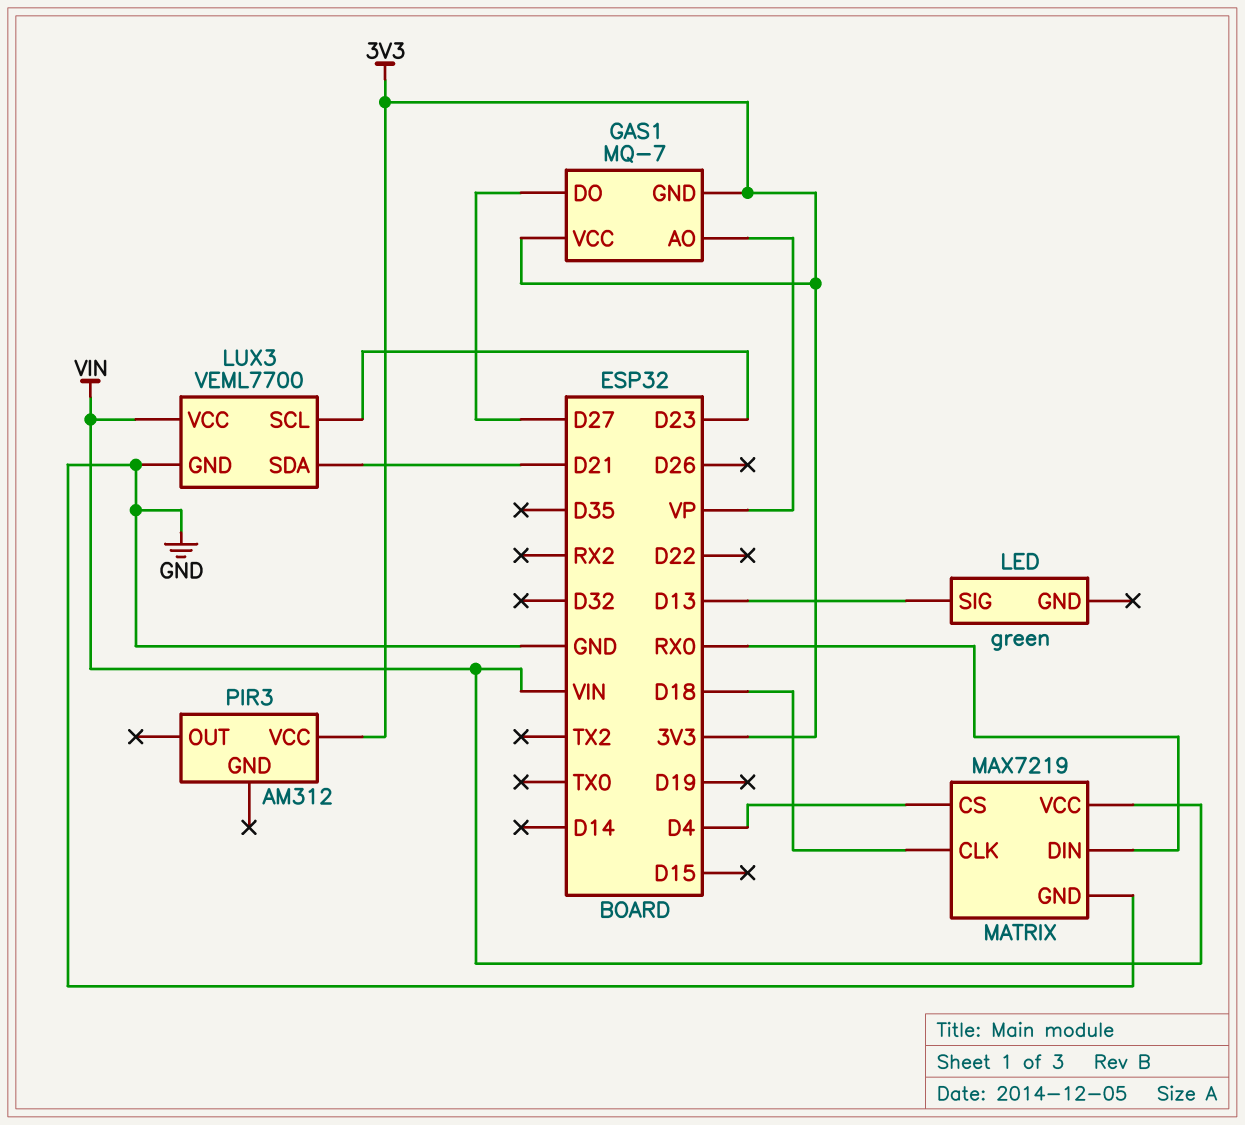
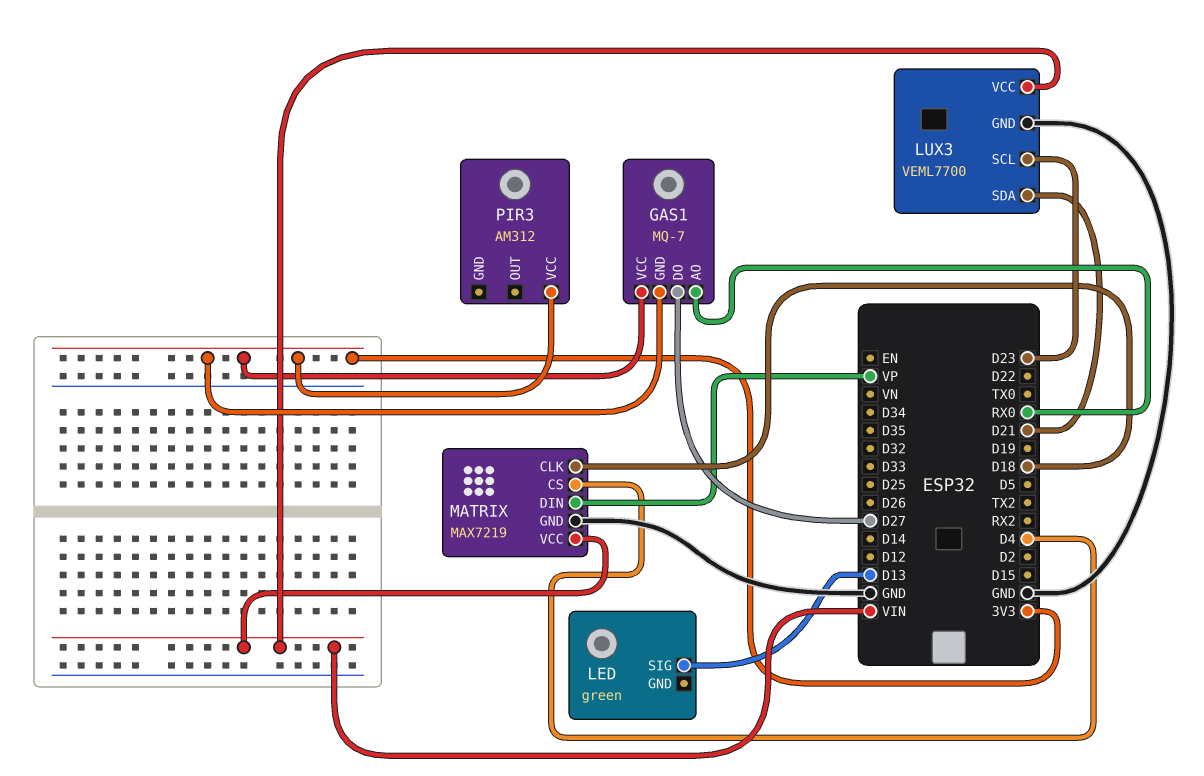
GAS1 pin AO: VP -> RX0
MATRIX pin DIN: RX0 -> VP

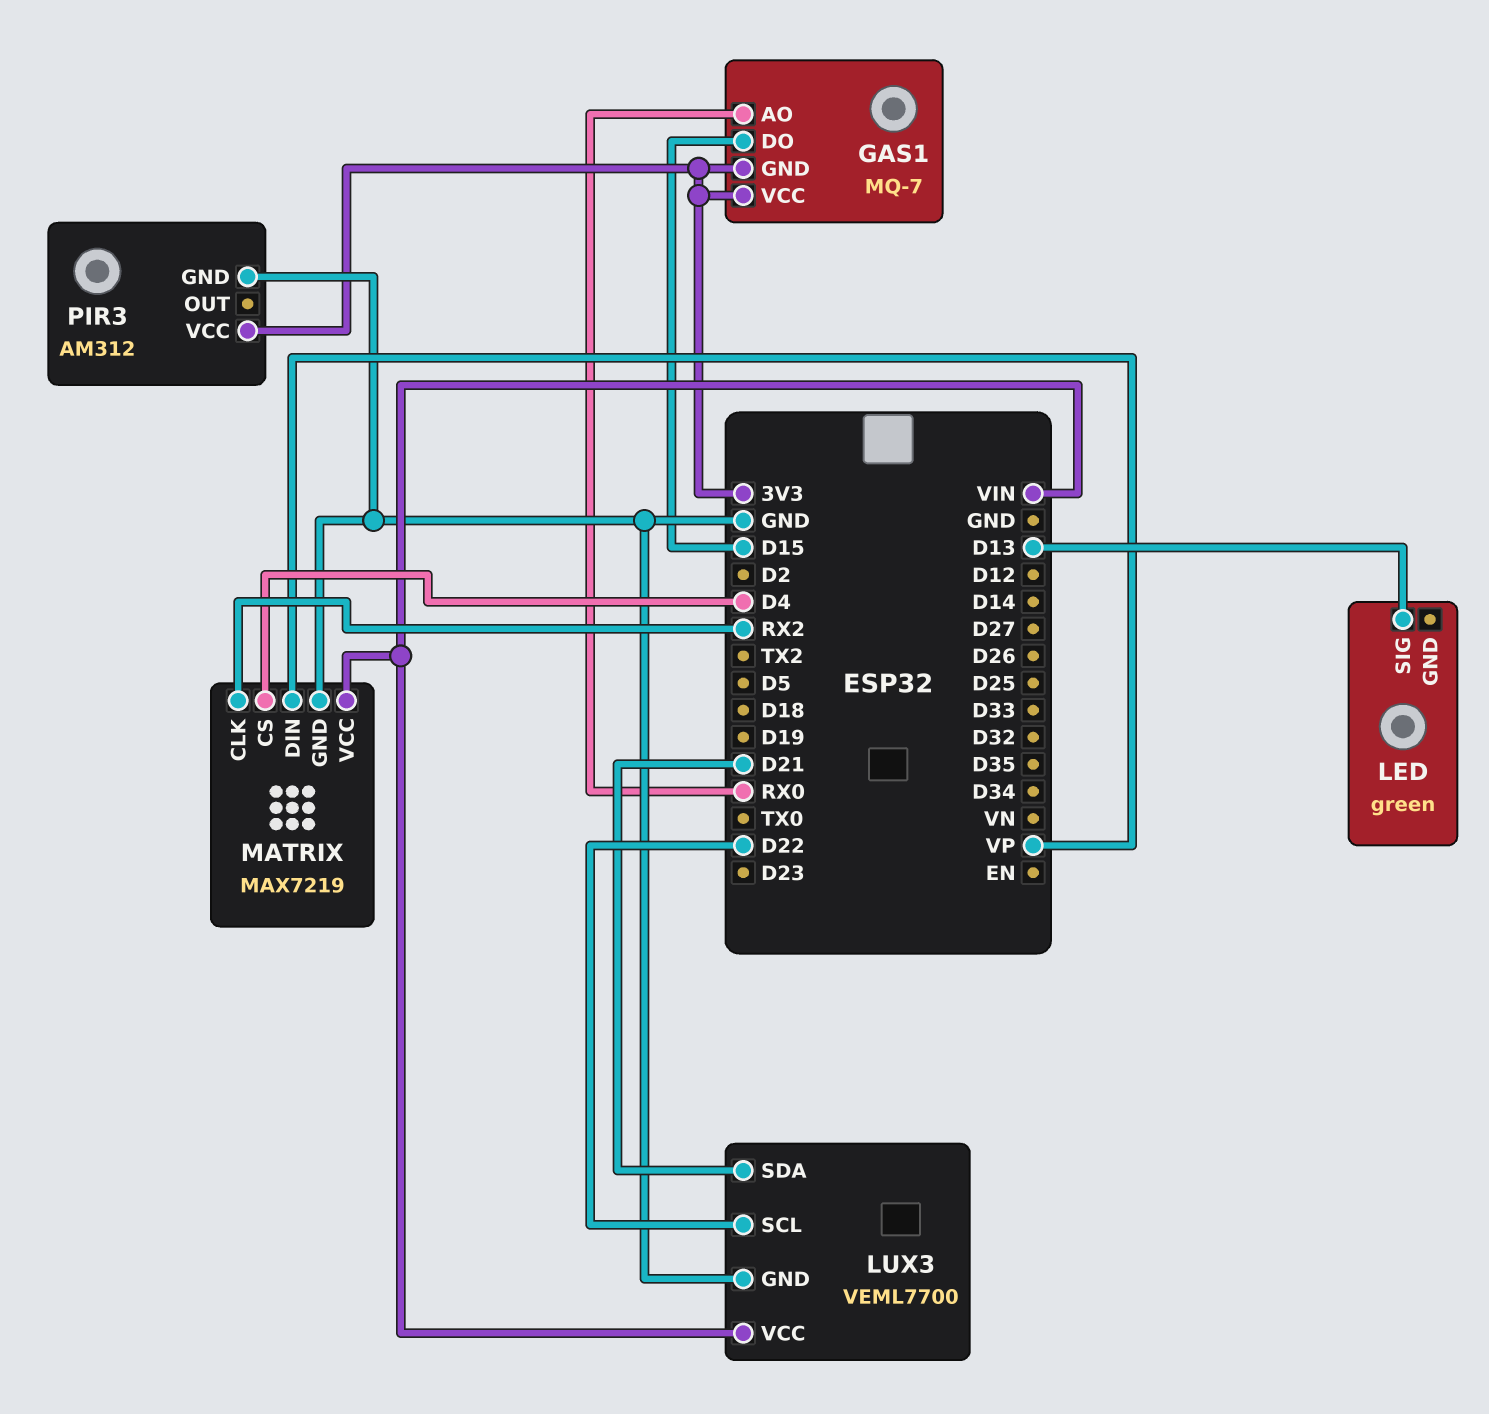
GAS1 pin DO: D27 -> D15
LUX3 pin SCL: D23 -> D22
MATRIX pin CLK: D18 -> RX2
PIR3 pin GND: none -> GND

